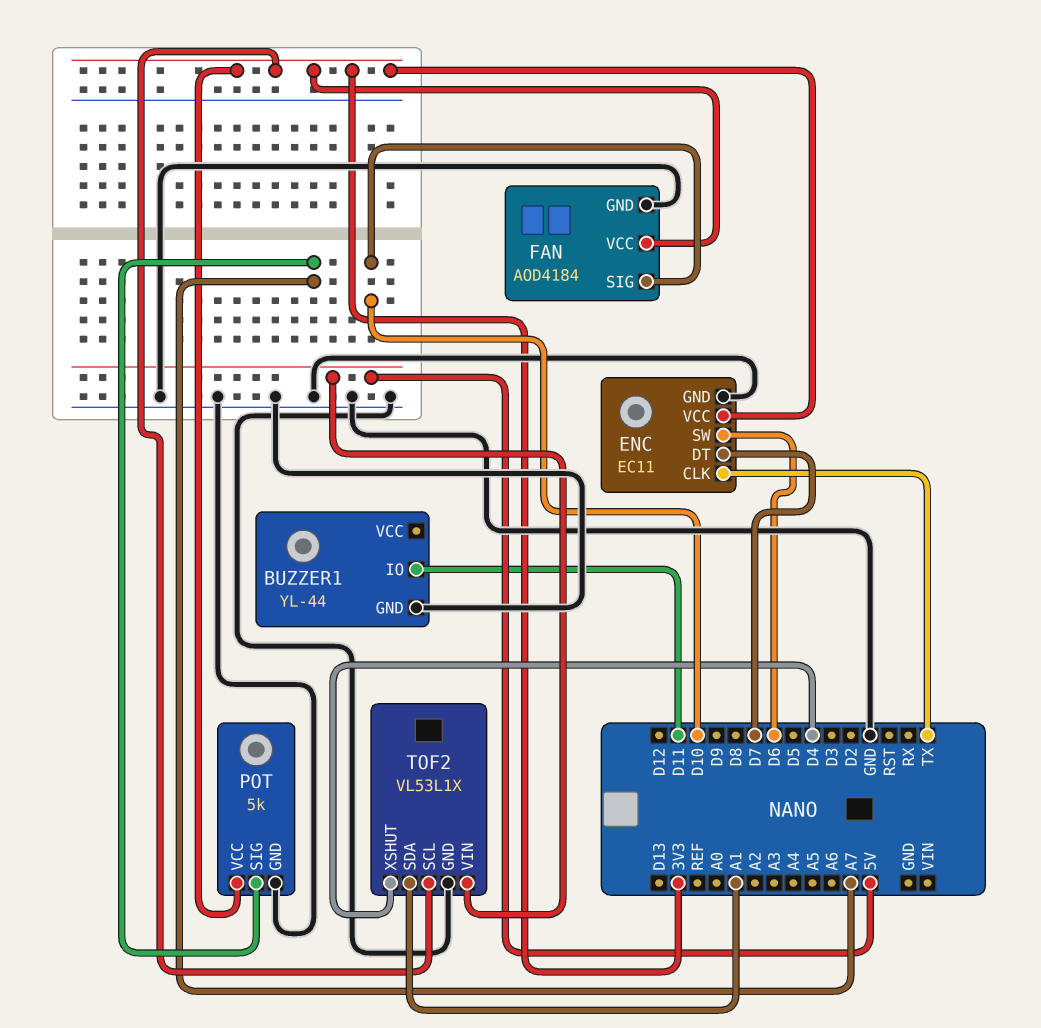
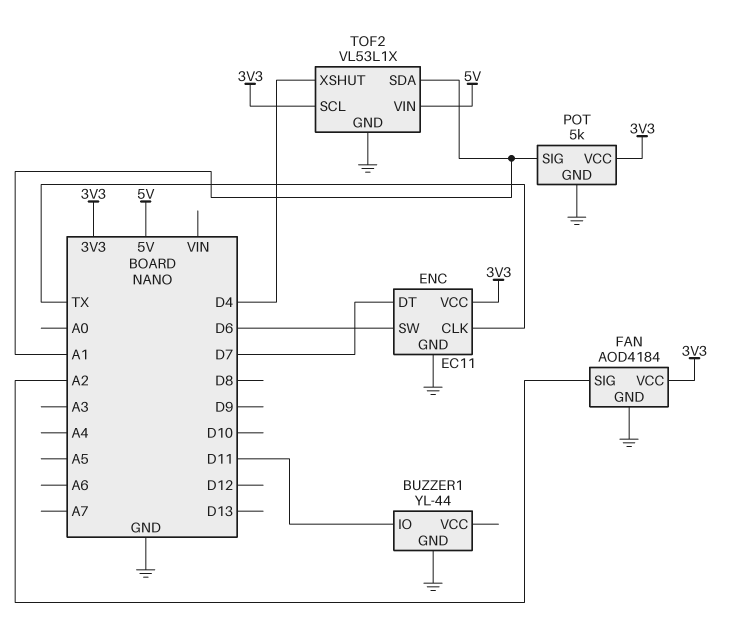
FAN pin SIG: D10 -> A2
POT pin SIG: A7 -> A1

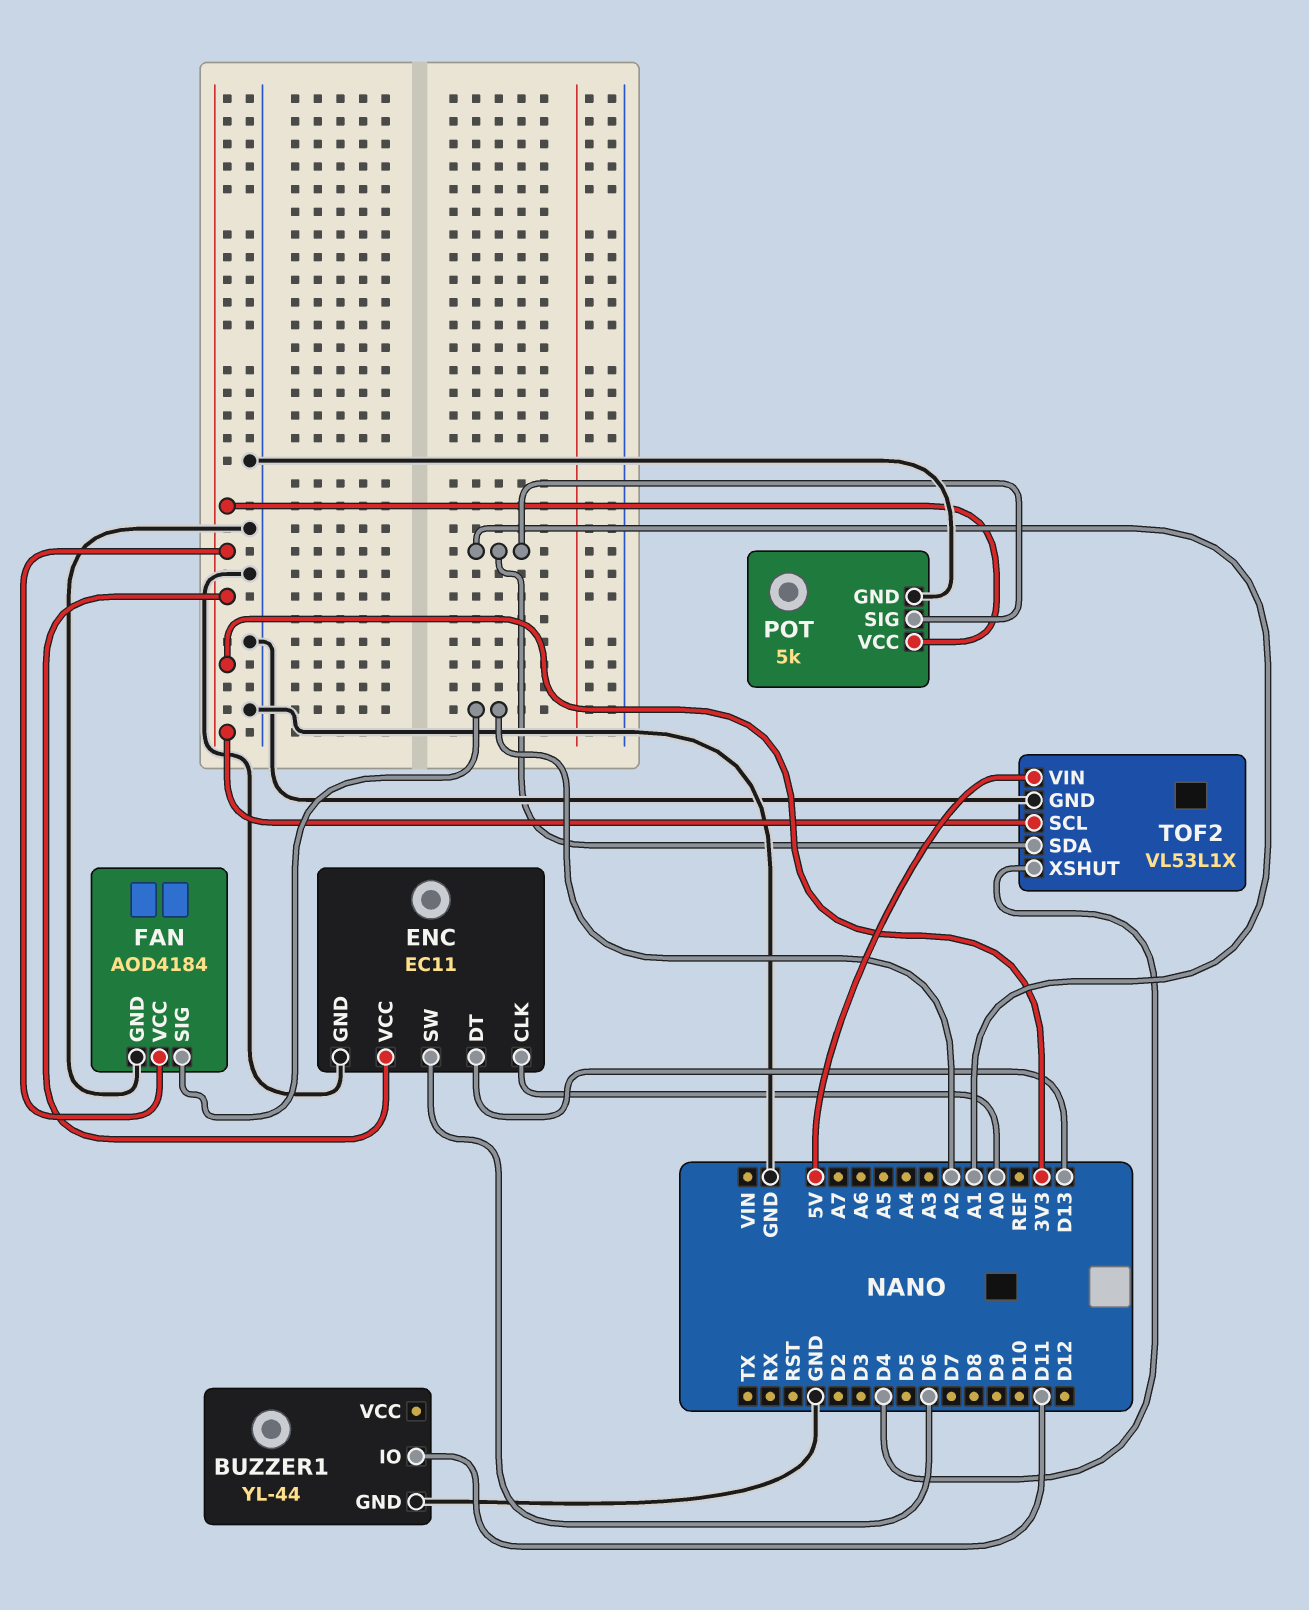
ENC pin CLK: TX -> A0
ENC pin DT: D7 -> D13

